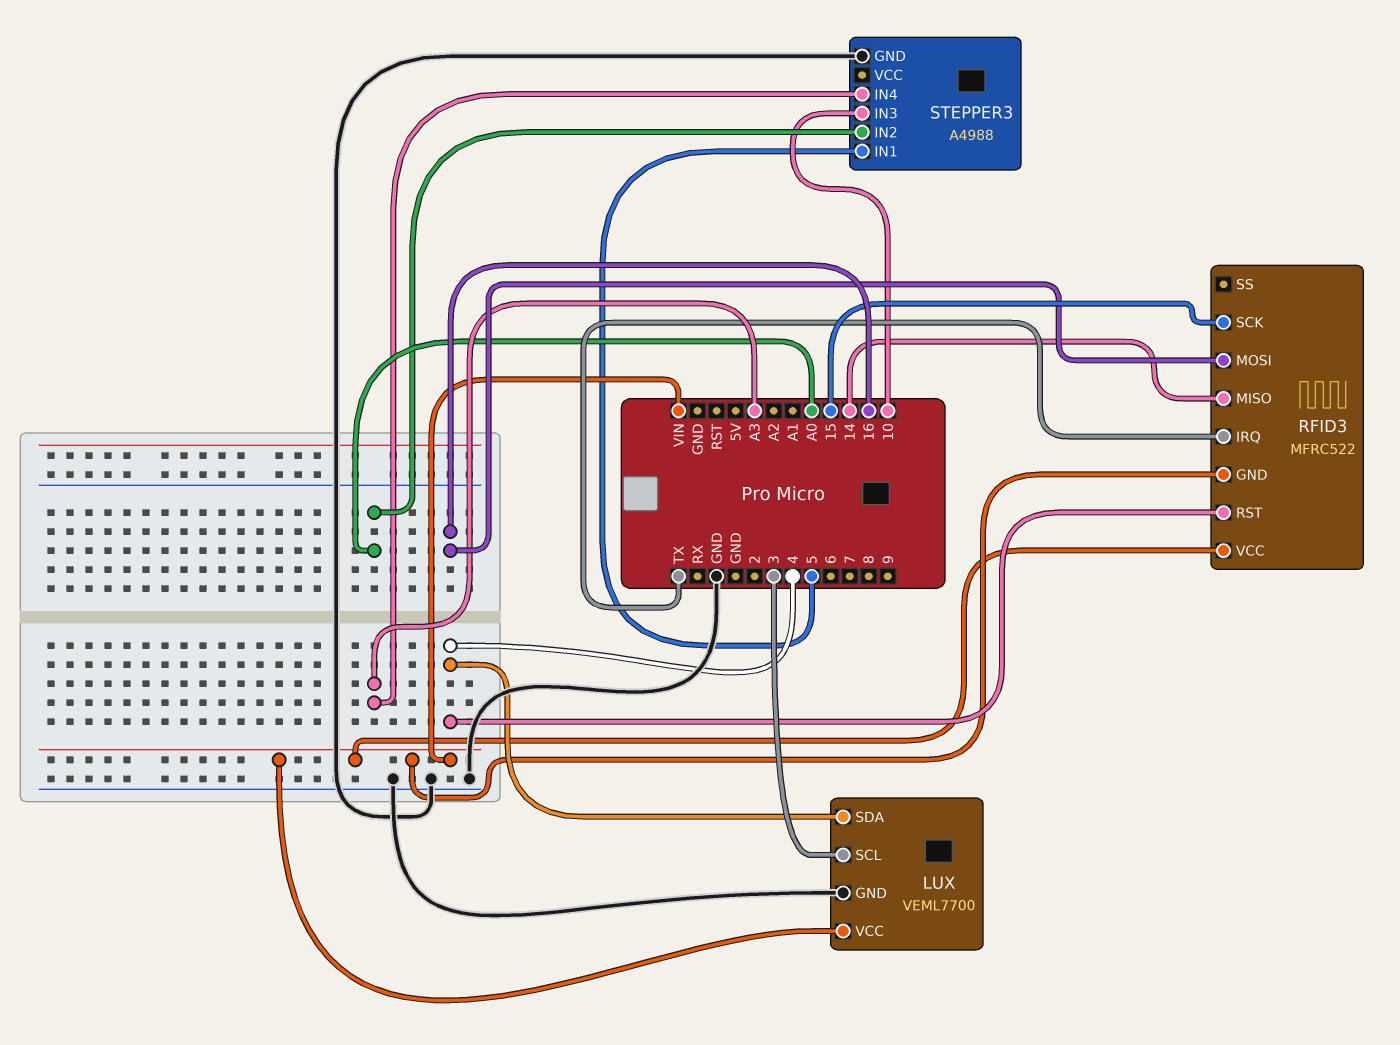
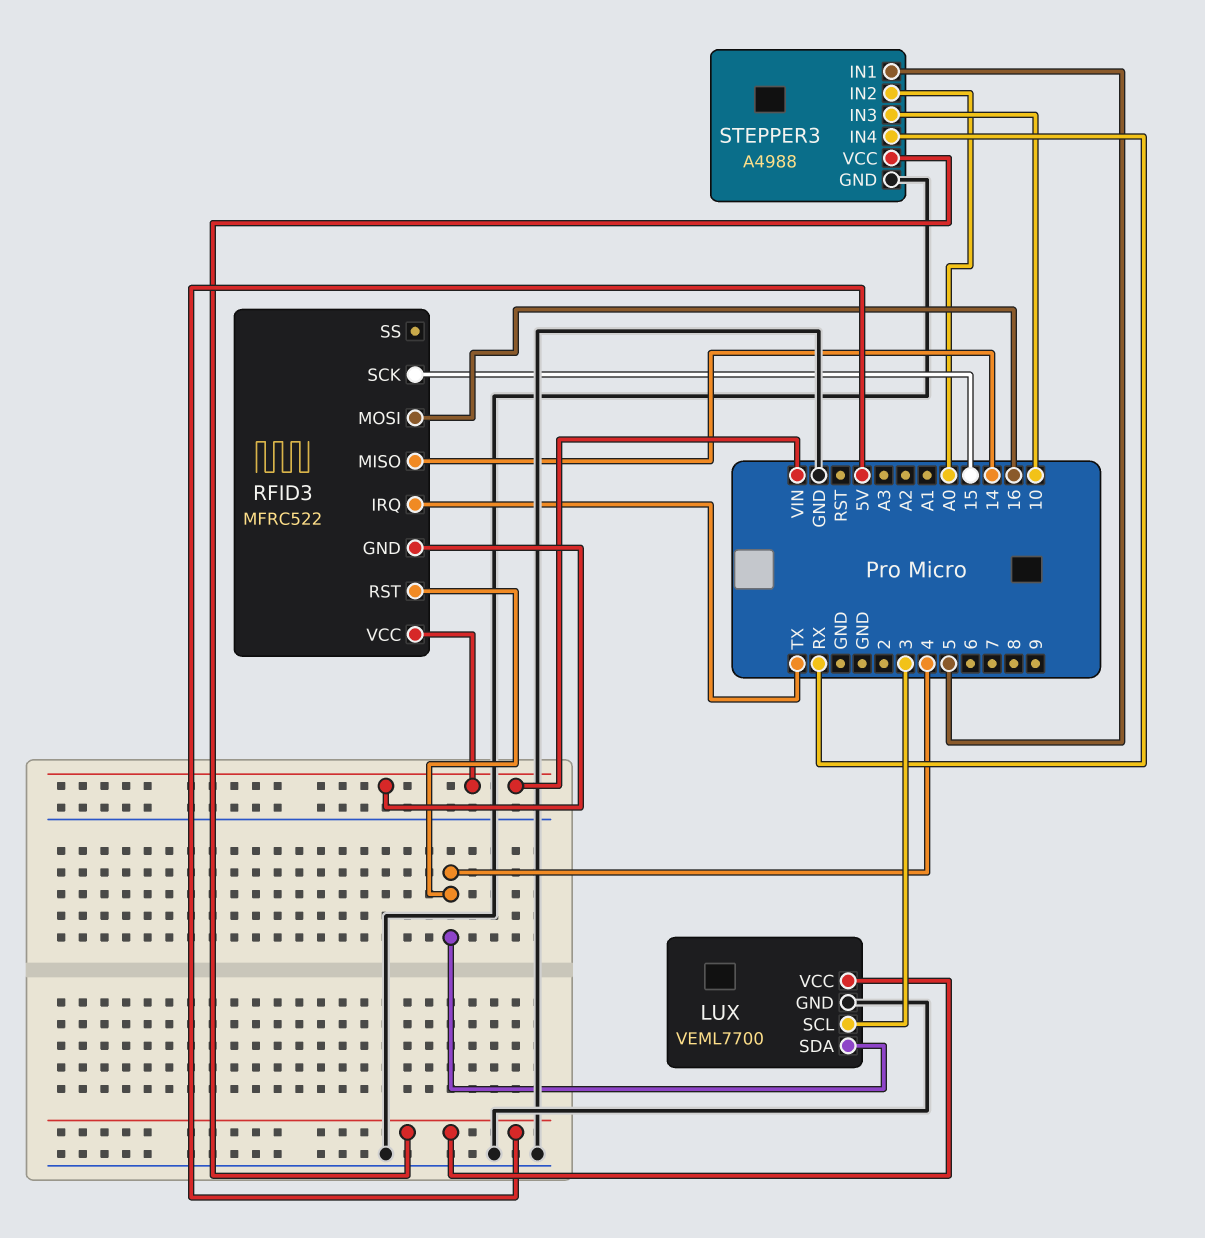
LUX pin VCC: VIN -> 5V
STEPPER3 pin IN4: A3 -> RX
STEPPER3 pin VCC: none -> 5V

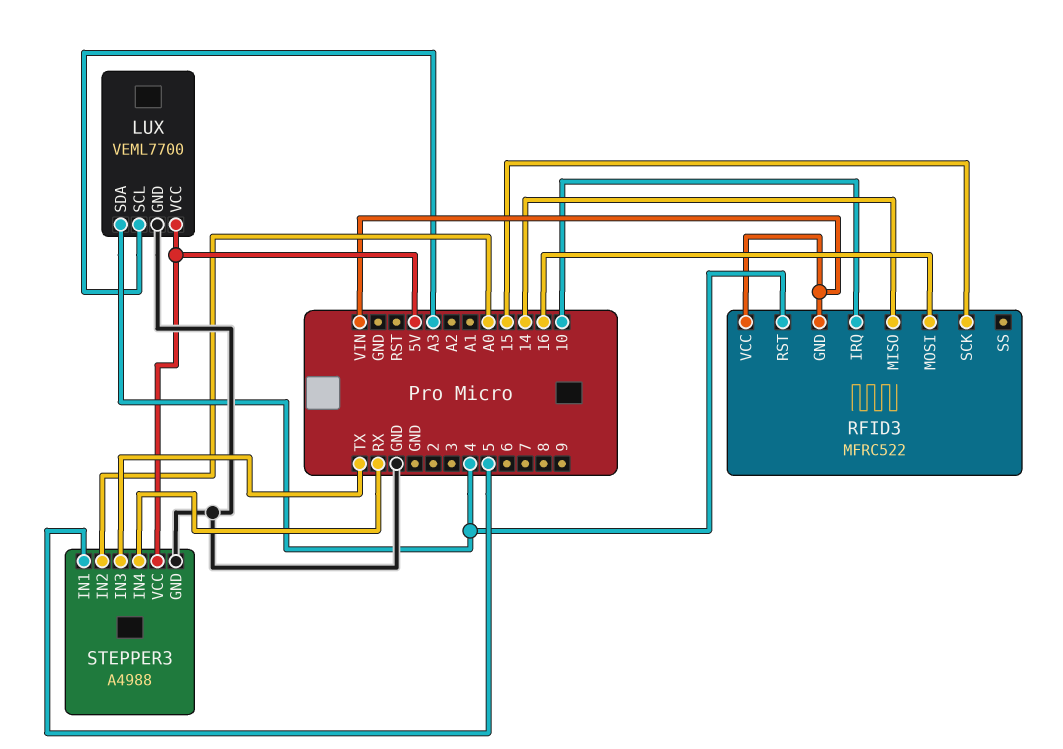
LUX pin SCL: 3 -> A3
RFID3 pin IRQ: TX -> 10
STEPPER3 pin IN3: 10 -> TX

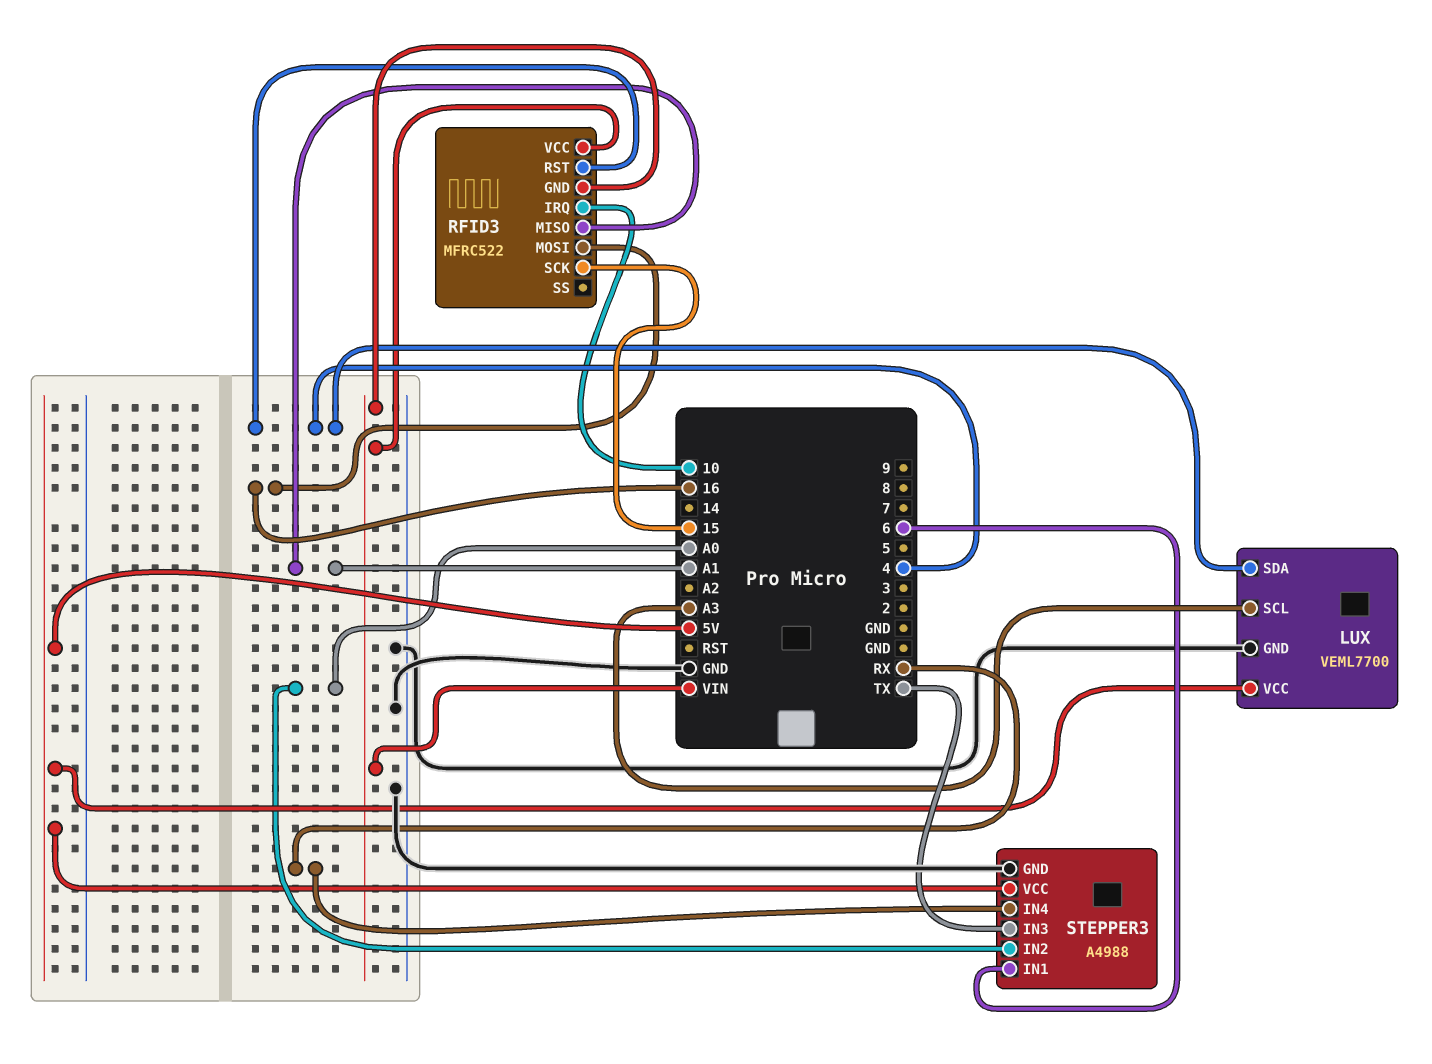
RFID3 pin MISO: 14 -> A1
STEPPER3 pin IN1: 5 -> 6

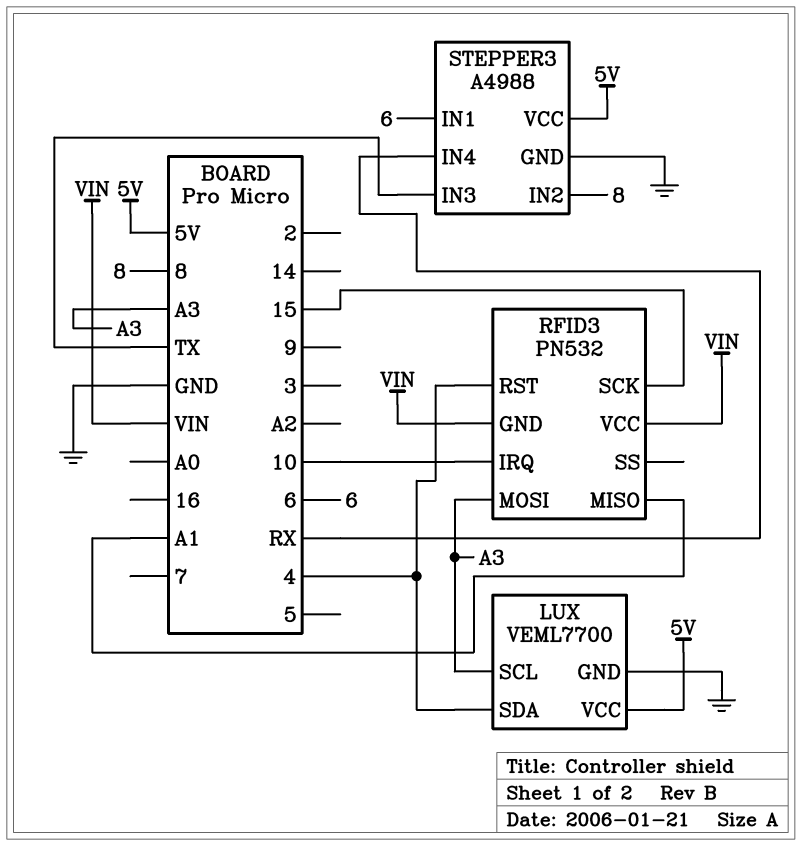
RFID3: MFRC522 -> PN532
RFID3 pin MOSI: 16 -> A3
STEPPER3 pin IN2: A0 -> 8

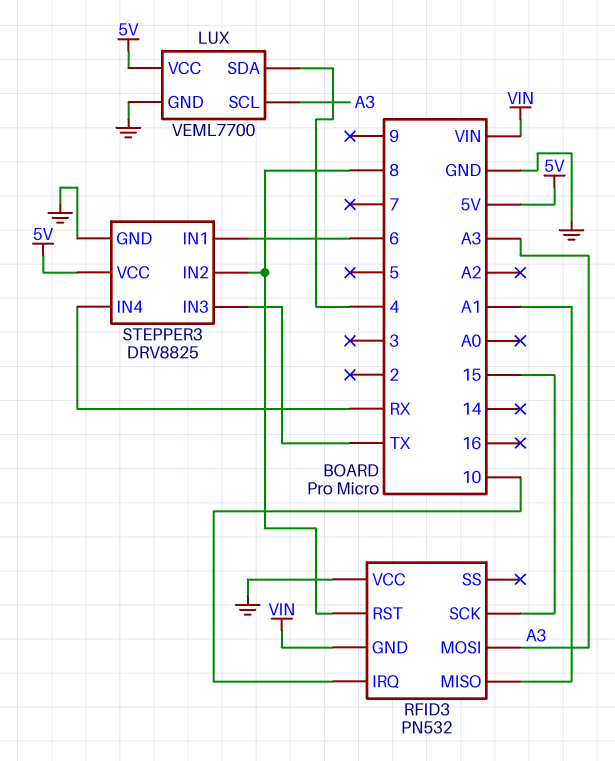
RFID3 pin RST: 4 -> 8
RFID3 pin VCC: VIN -> GND
STEPPER3: A4988 -> DRV8825

